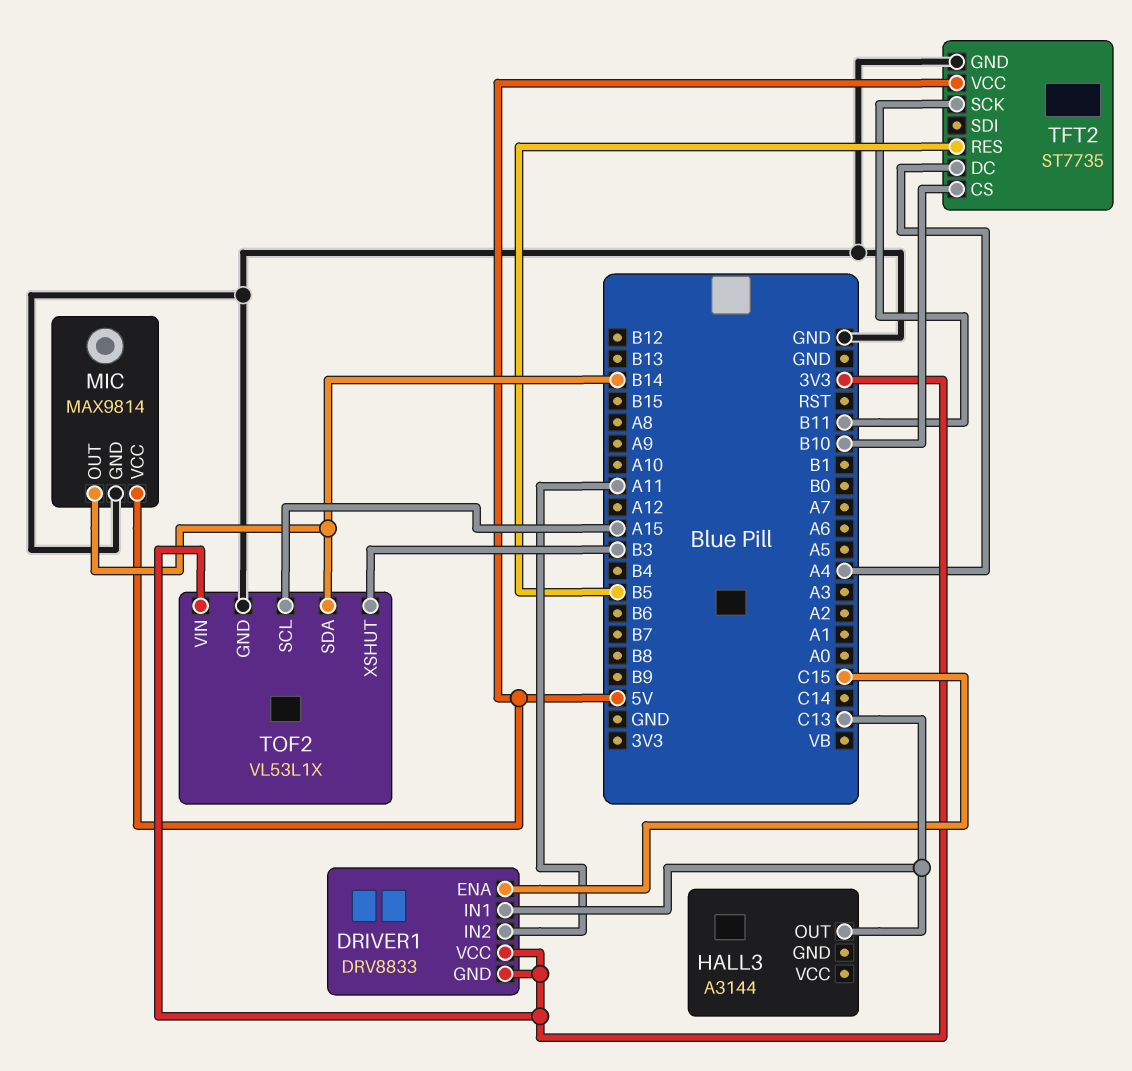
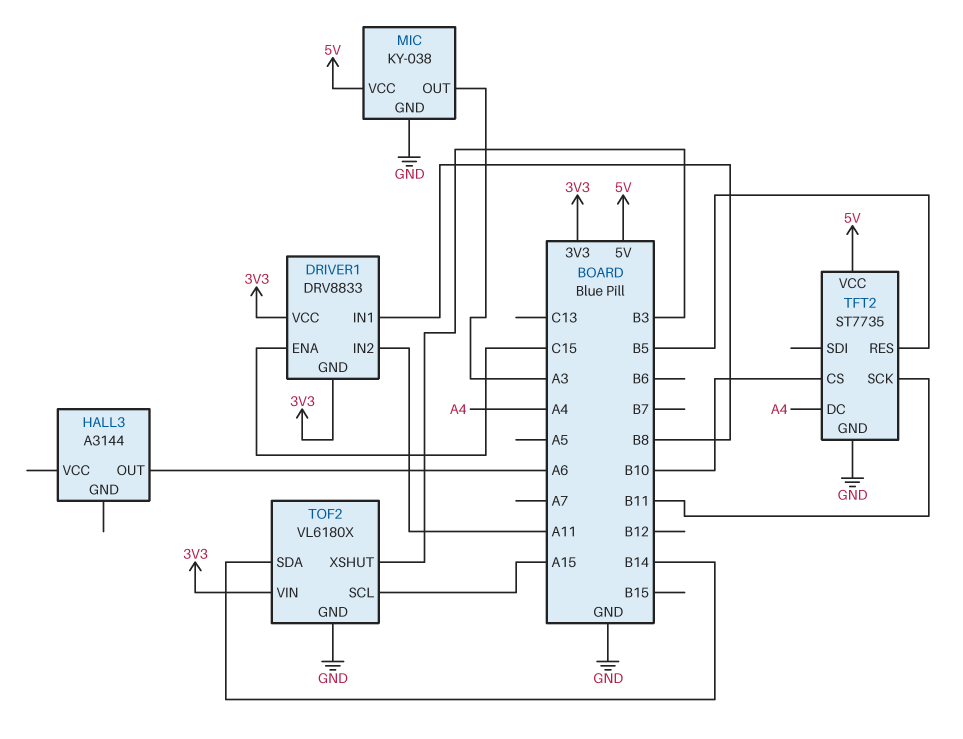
DRIVER1 pin IN1: C13 -> B8
HALL3 pin OUT: C13 -> A6
MIC: MAX9814 -> KY-038
MIC pin OUT: B14 -> A3
TOF2: VL53L1X -> VL6180X

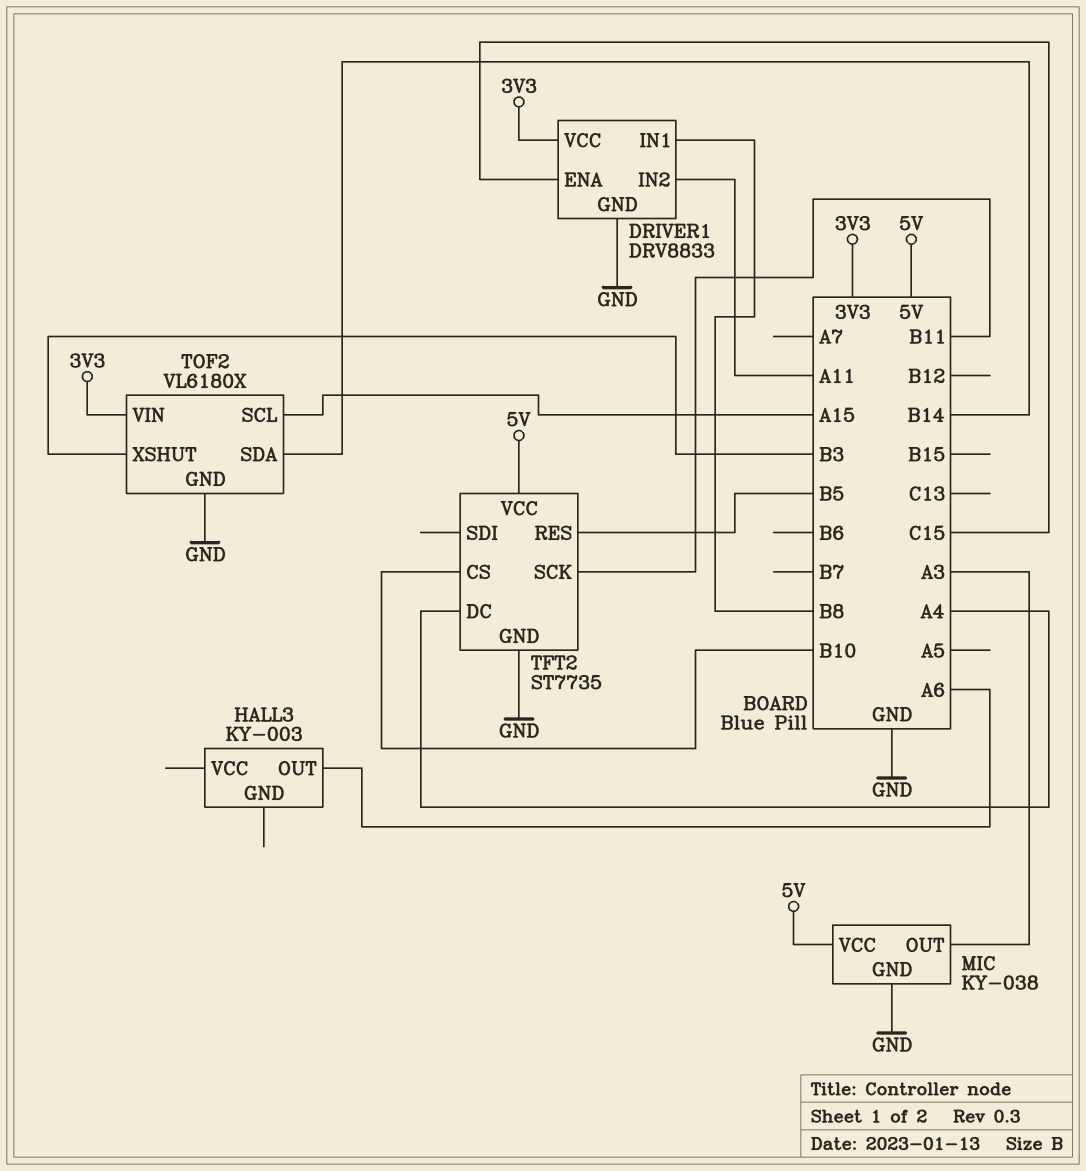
DRIVER1 pin GND: 3V3 -> GND
HALL3: A3144 -> KY-003

